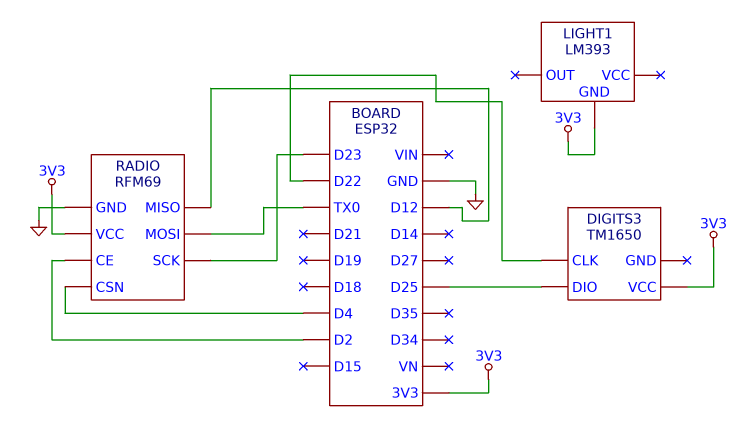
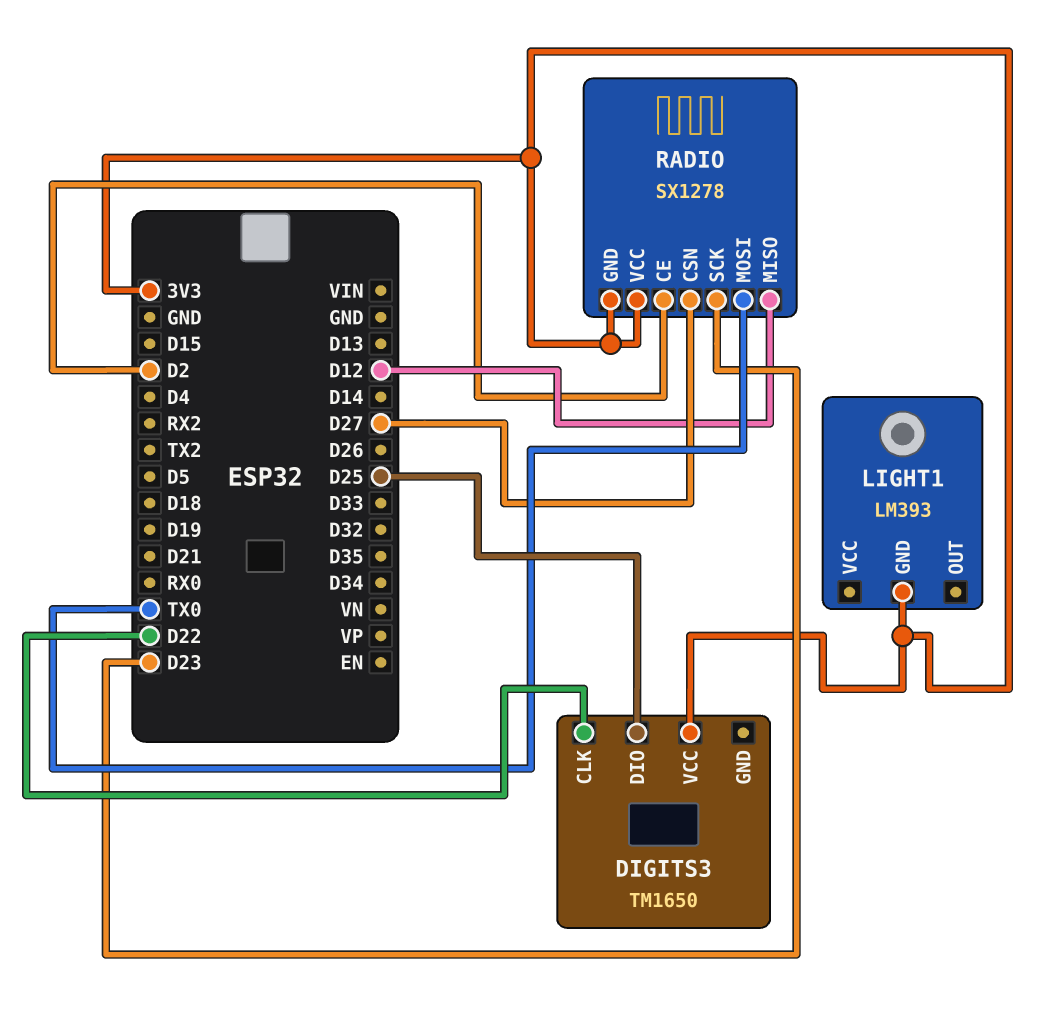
RADIO: RFM69 -> SX1278
RADIO pin CSN: D4 -> D27
RADIO pin GND: GND -> 3V3

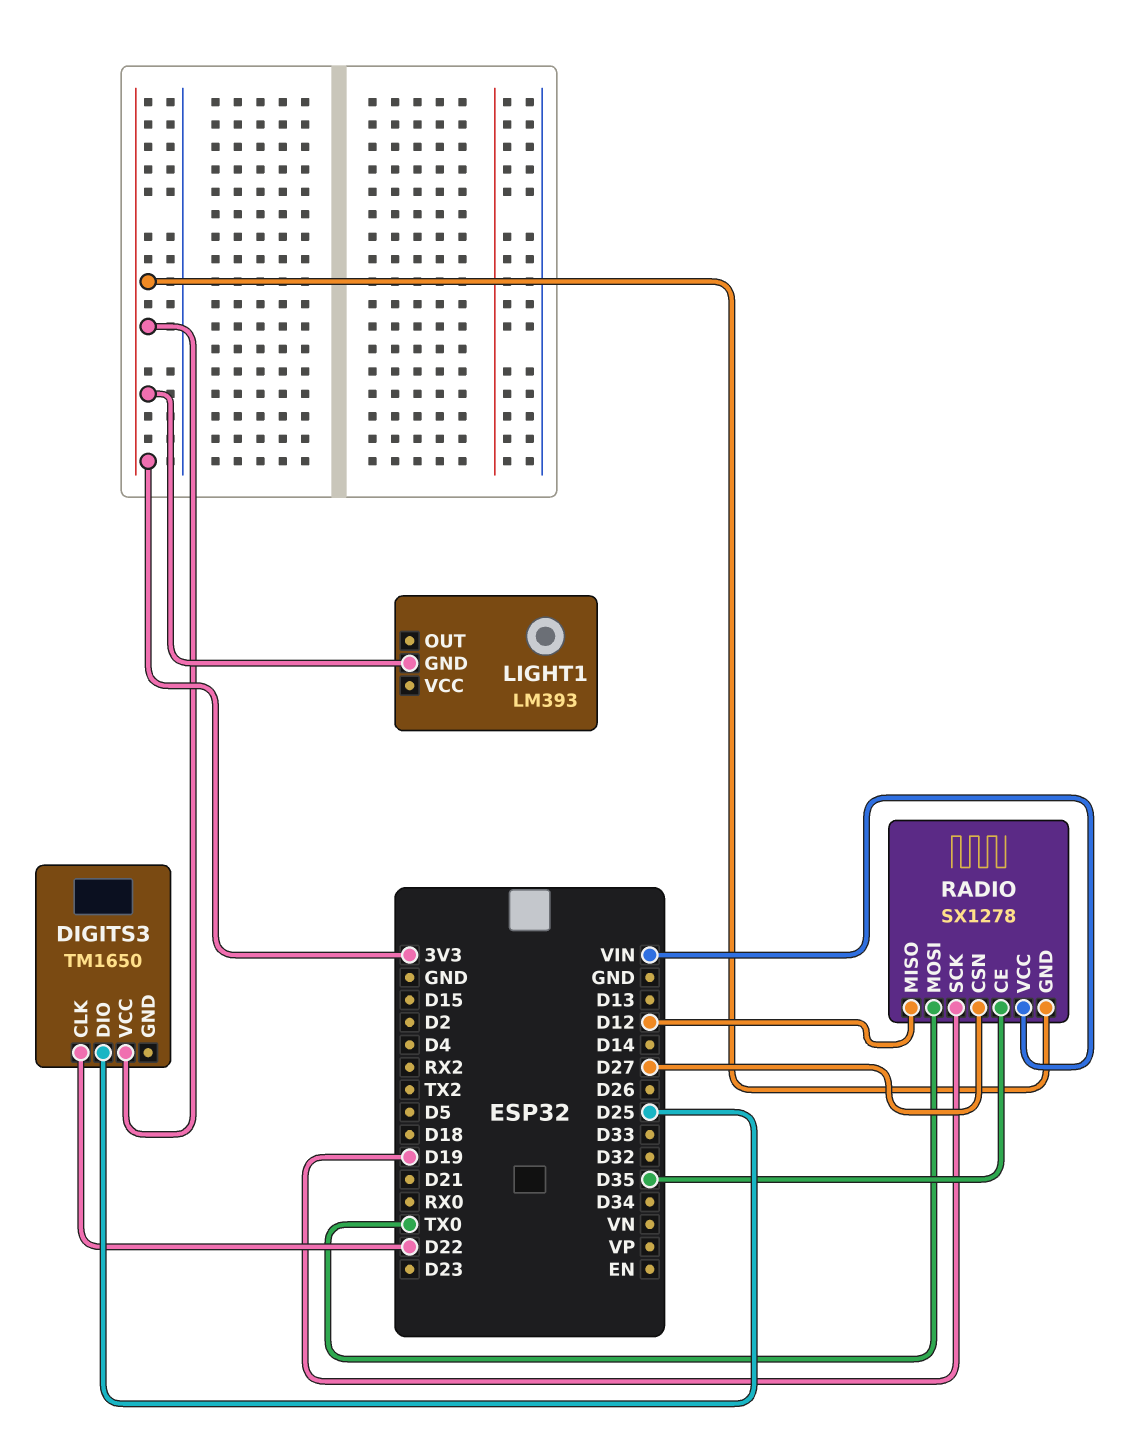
RADIO pin CE: D2 -> D35
RADIO pin SCK: D23 -> D19
RADIO pin VCC: 3V3 -> VIN

